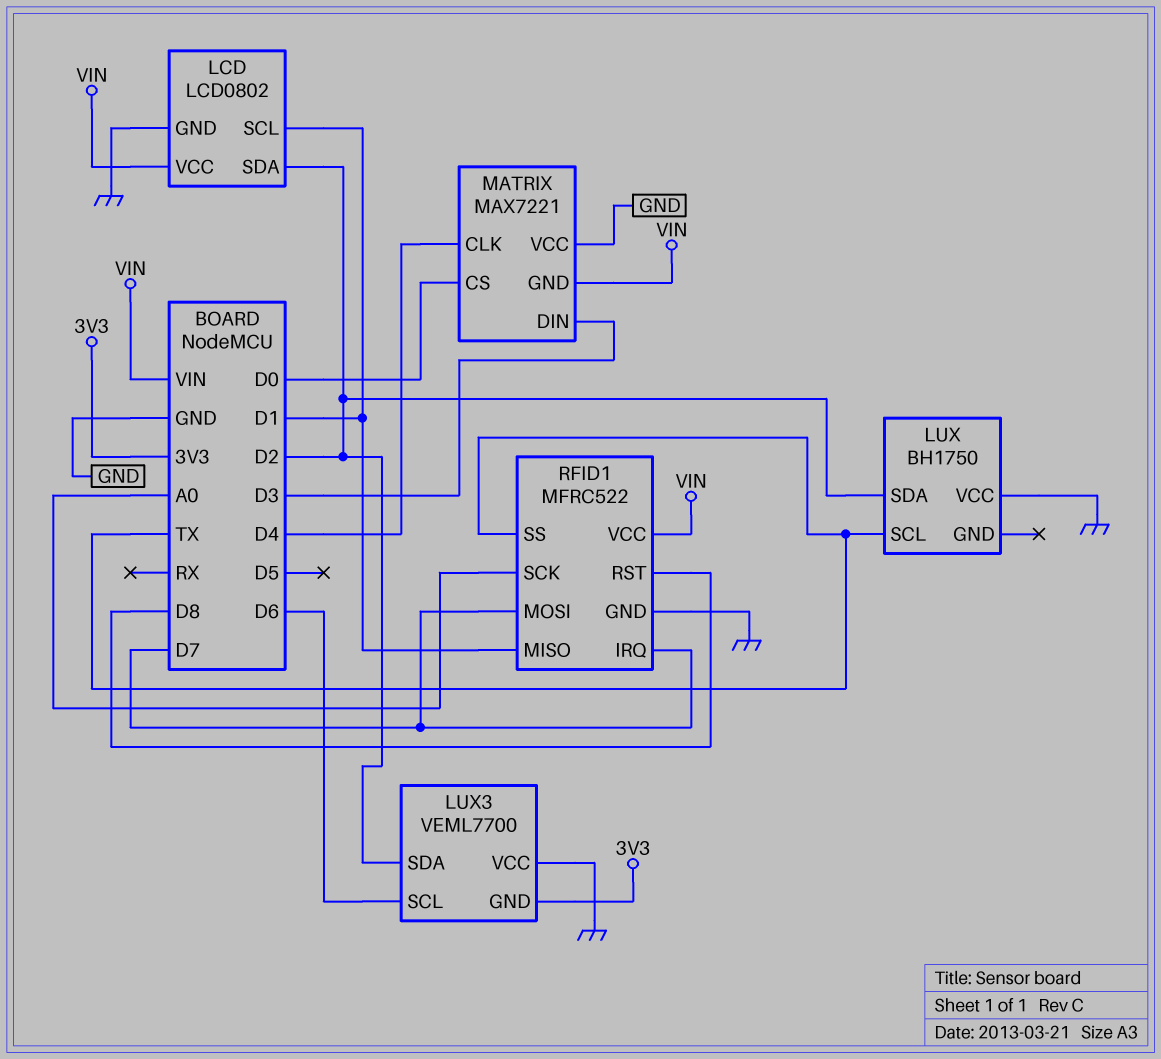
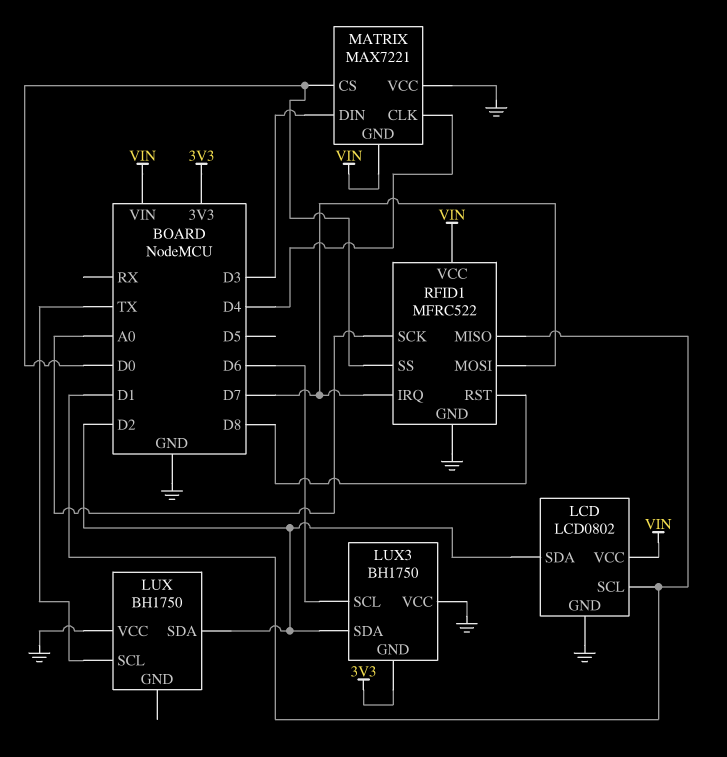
LUX3: VEML7700 -> BH1750
RFID1 pin SS: TX -> D0

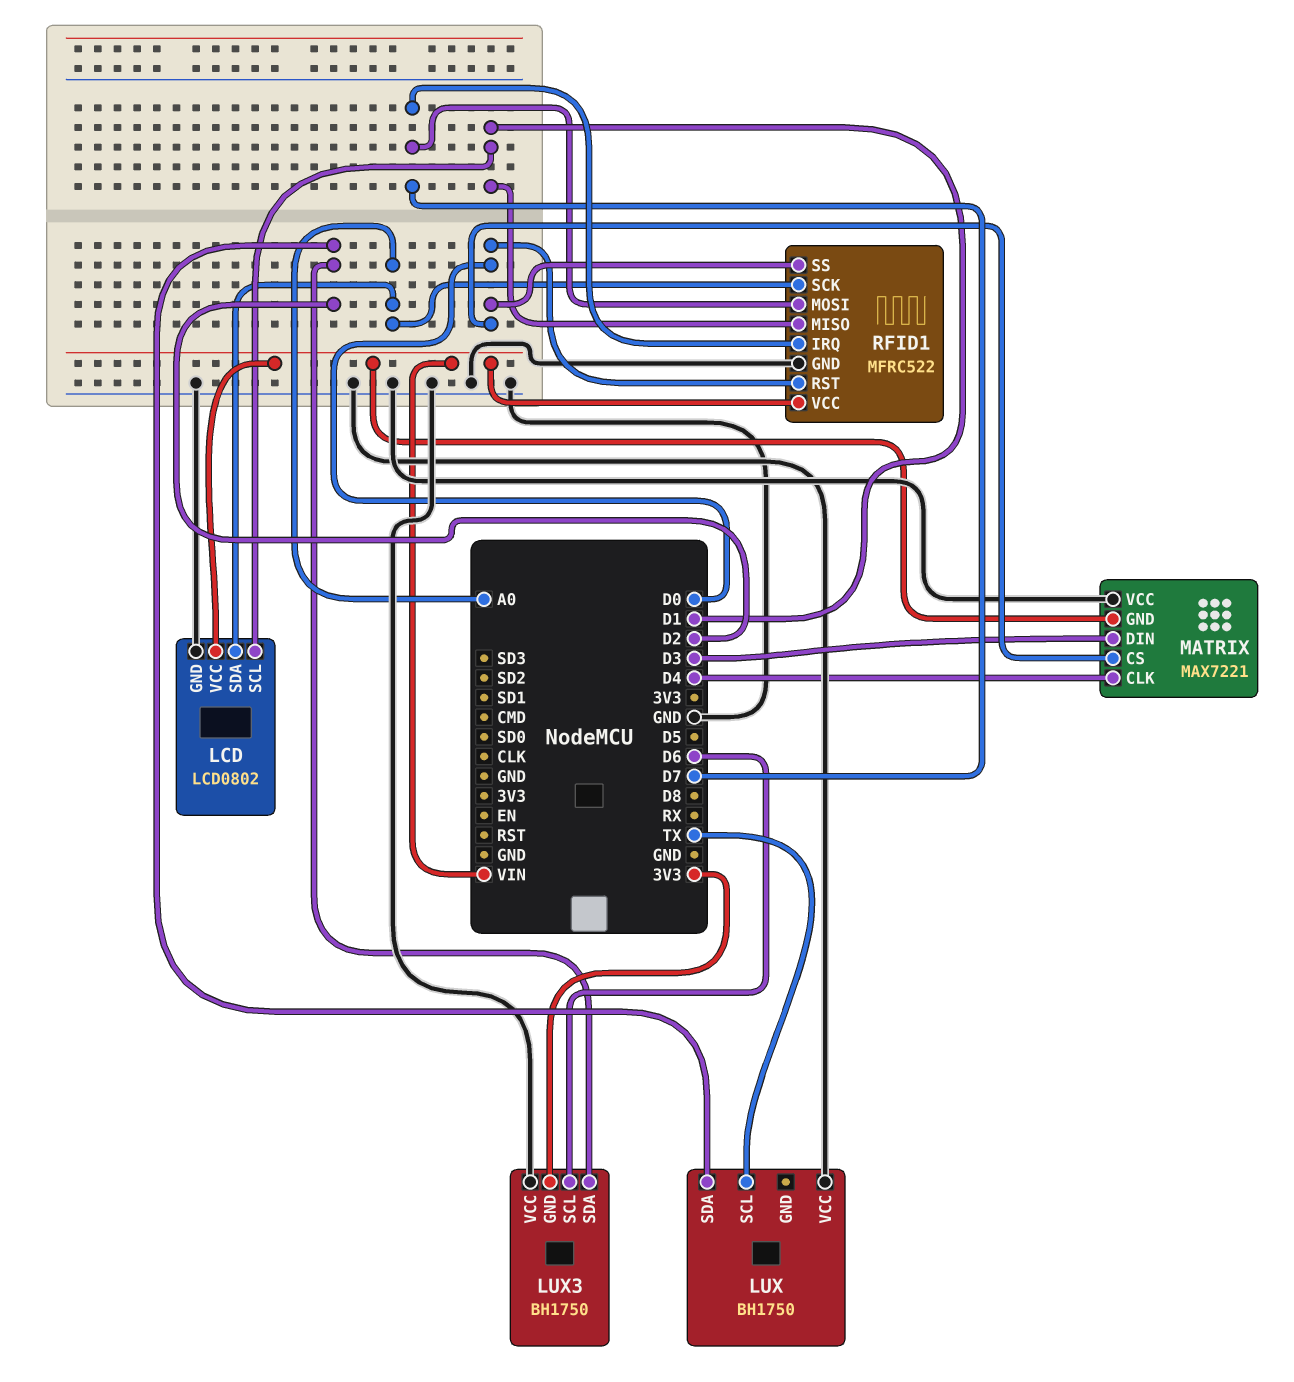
LCD pin SDA: D2 -> A0
RFID1 pin RST: D8 -> D0

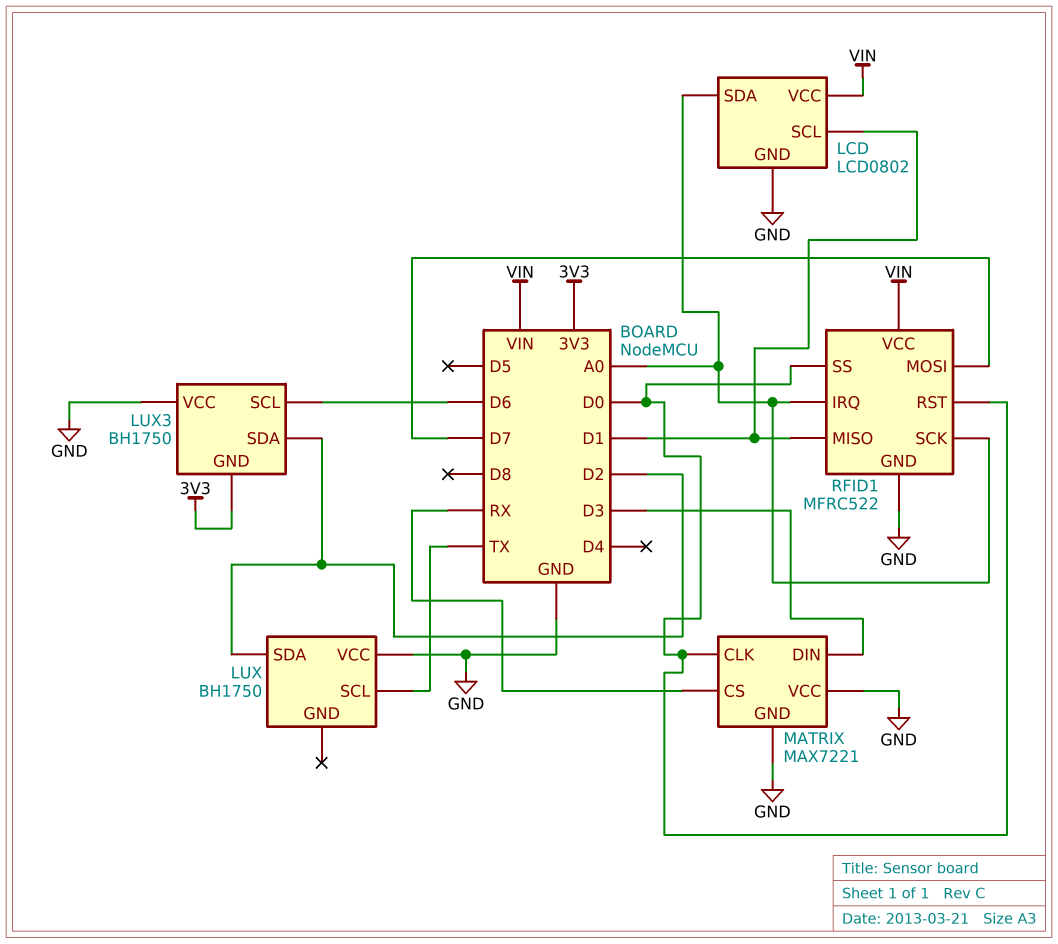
MATRIX pin CLK: D4 -> D0
MATRIX pin CS: D0 -> RX
MATRIX pin GND: VIN -> GND
RFID1 pin IRQ: D7 -> A0

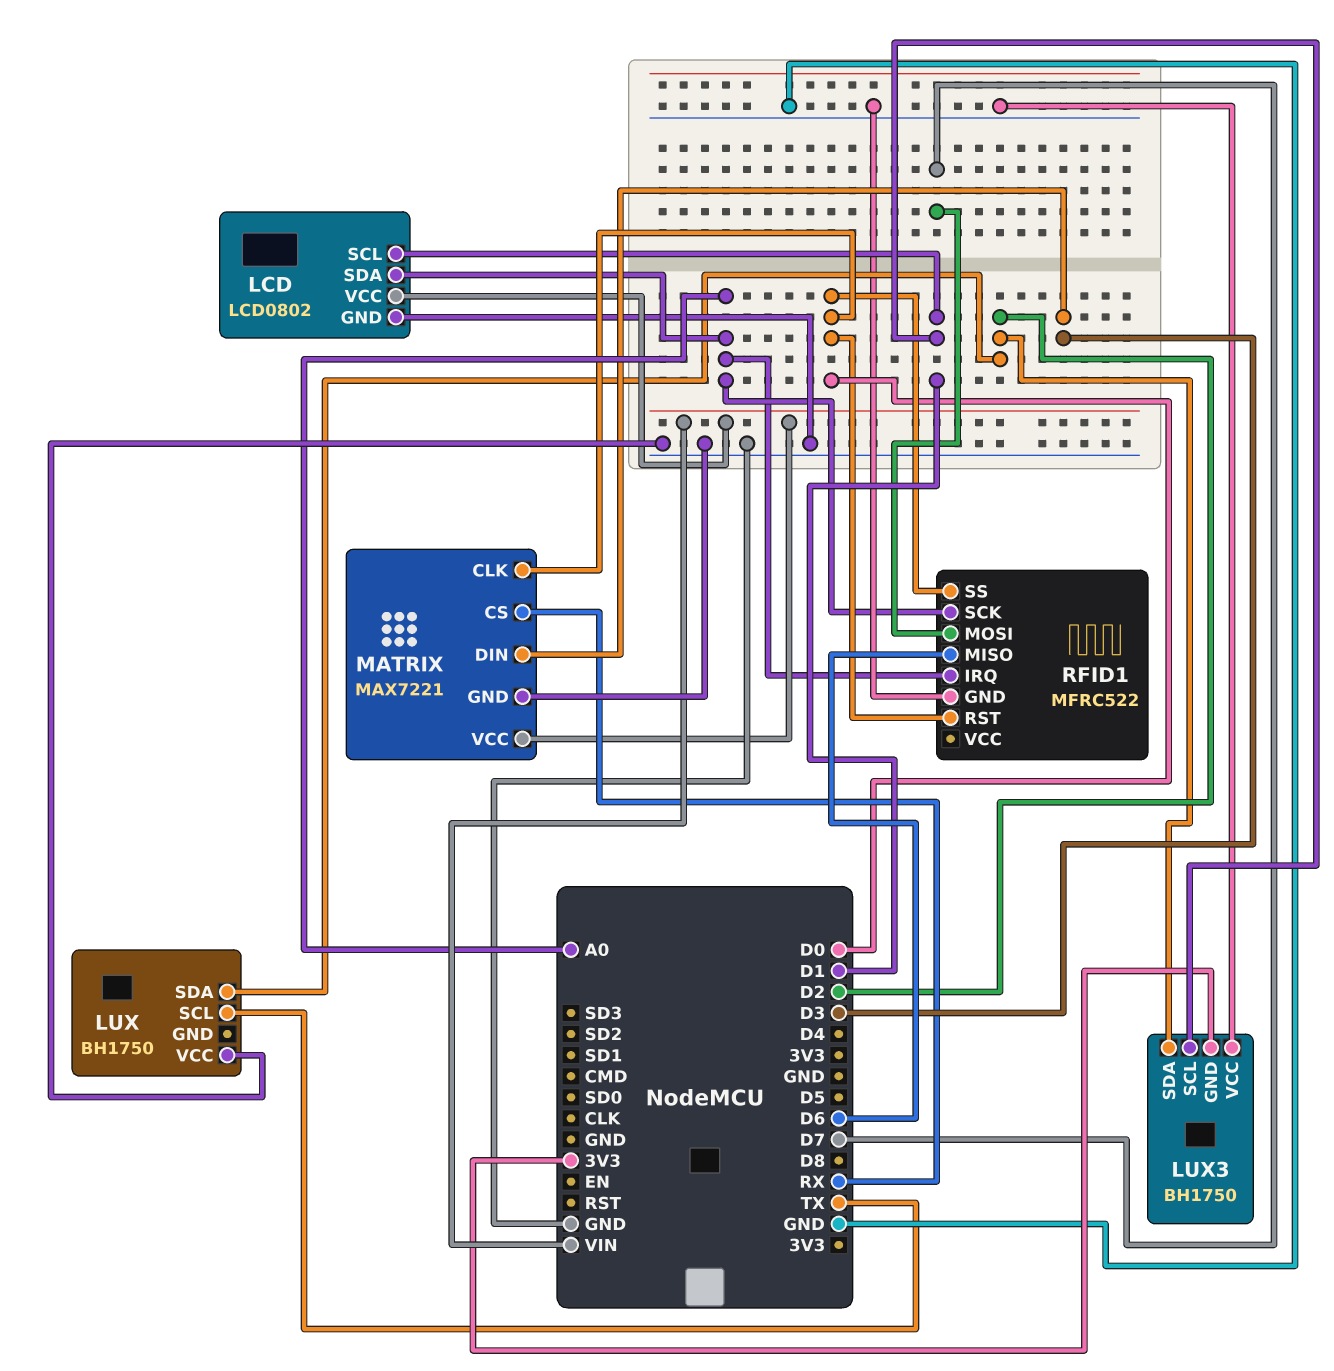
LUX3 pin SCL: D6 -> D1
MATRIX pin VCC: GND -> VIN
RFID1 pin MISO: D1 -> D6
RFID1 pin VCC: VIN -> none

